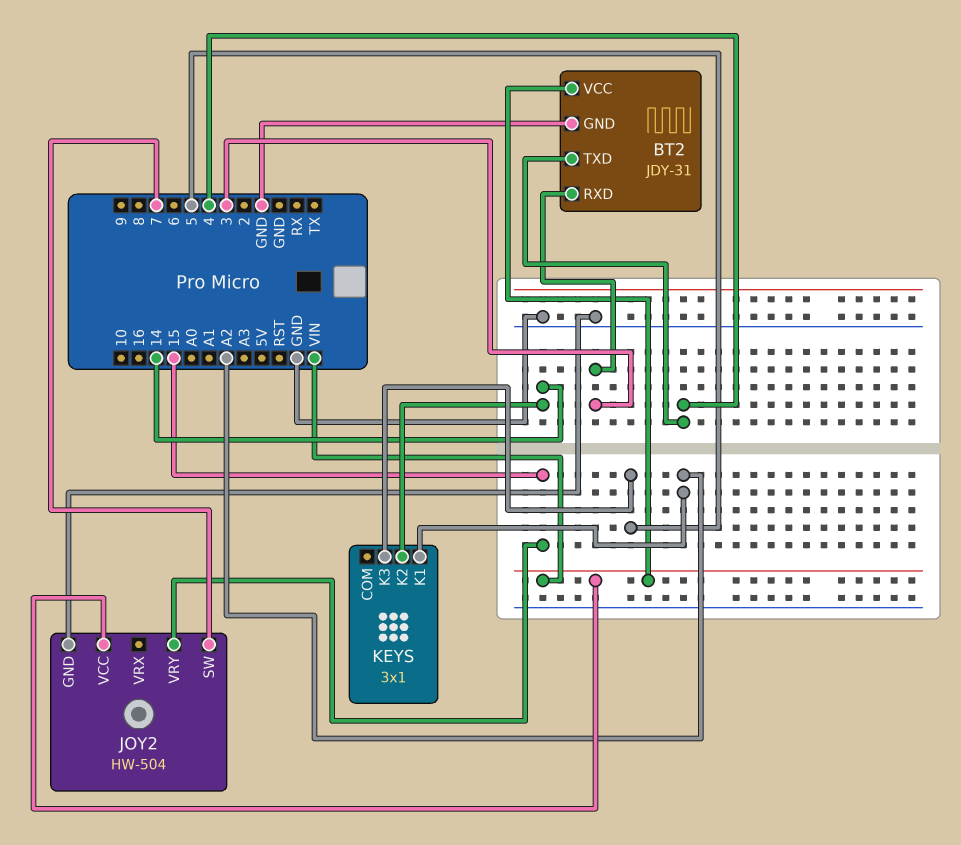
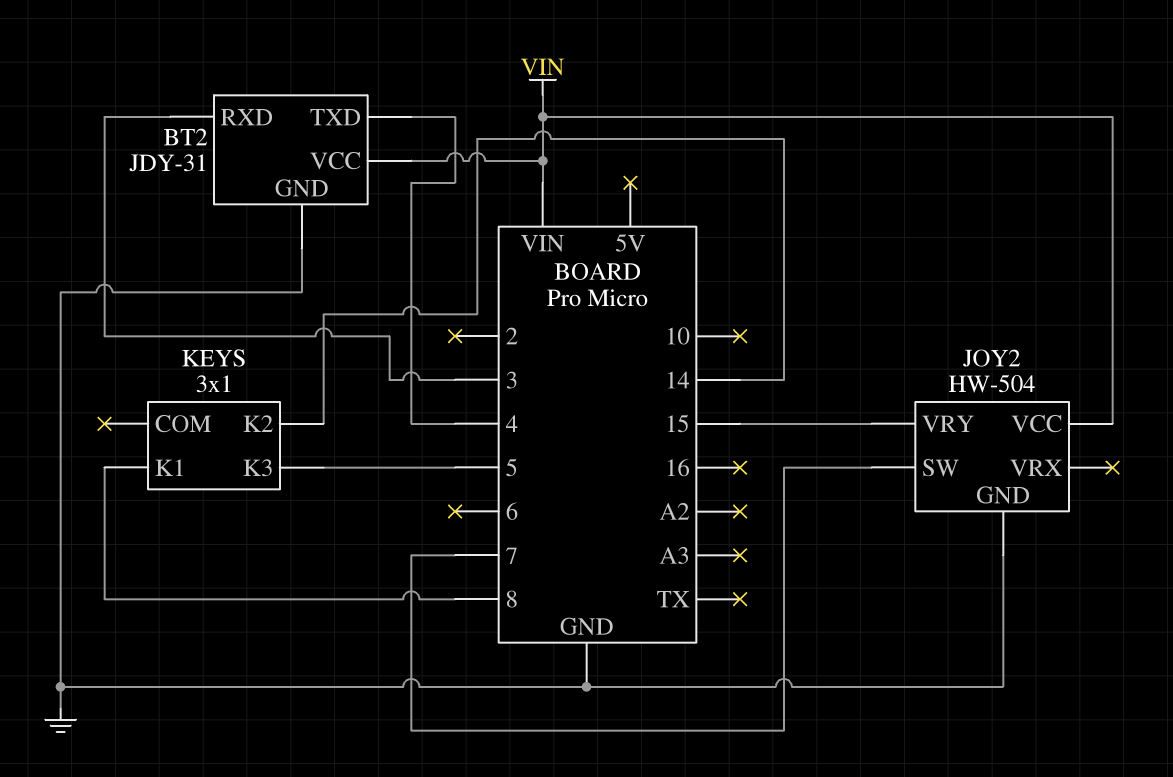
KEYS pin K1: A2 -> 8

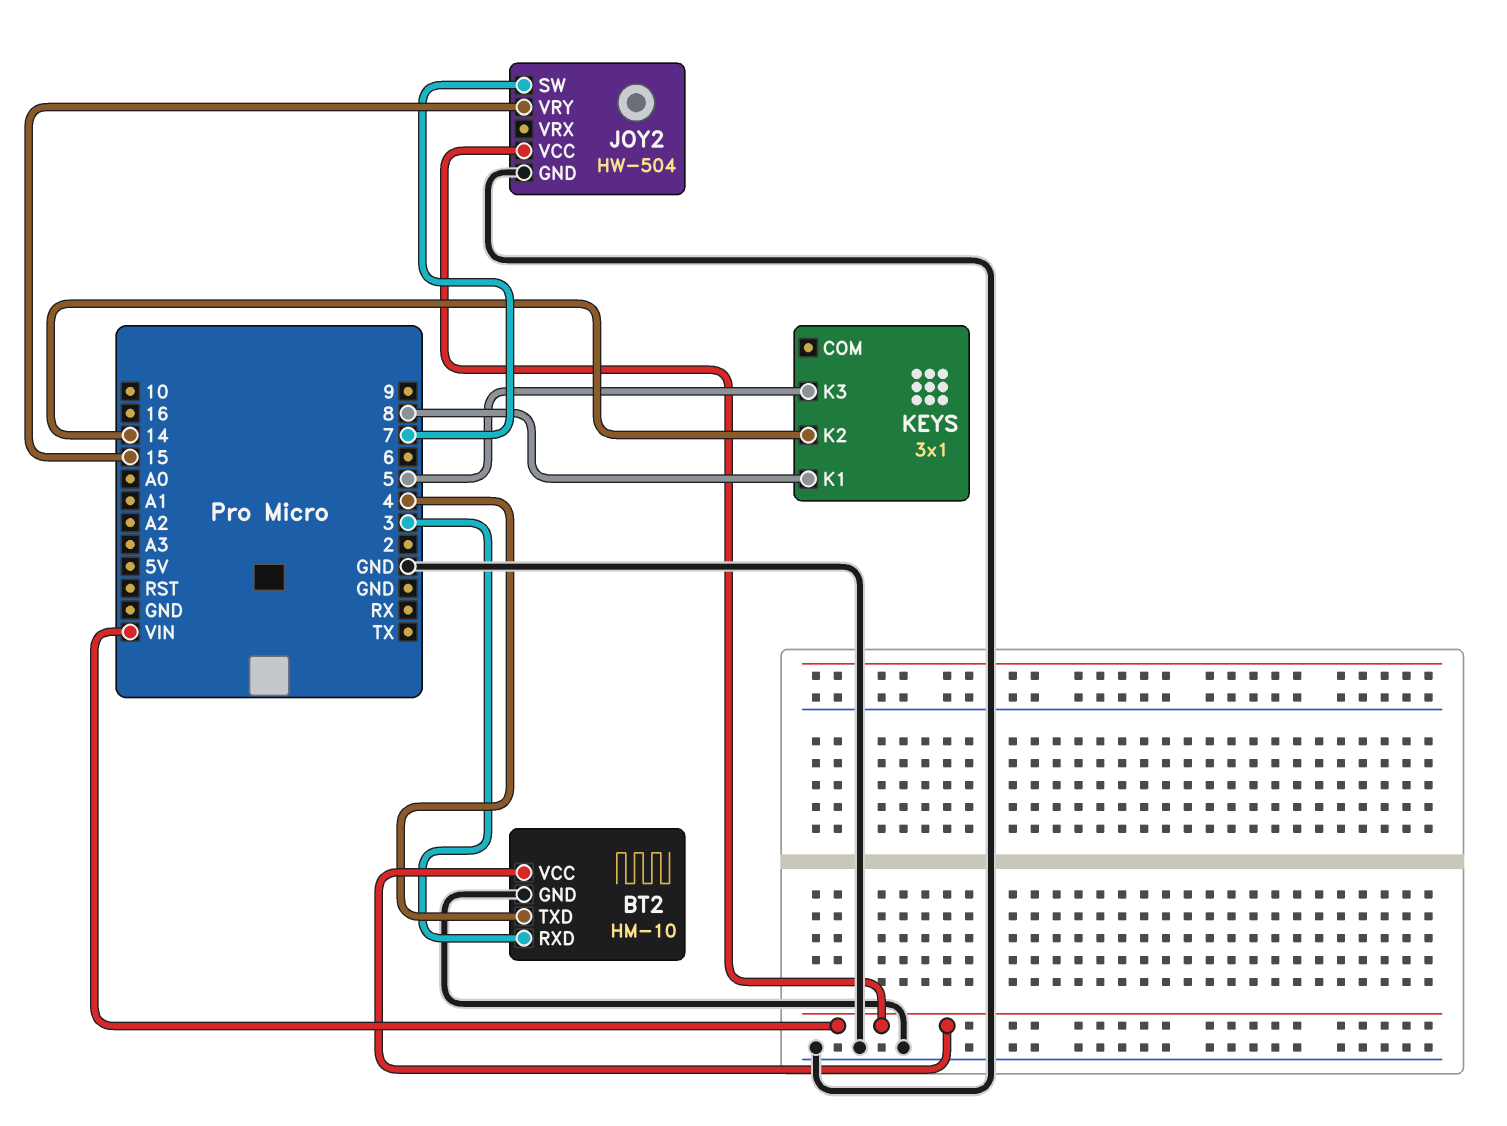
BT2: JDY-31 -> HM-10

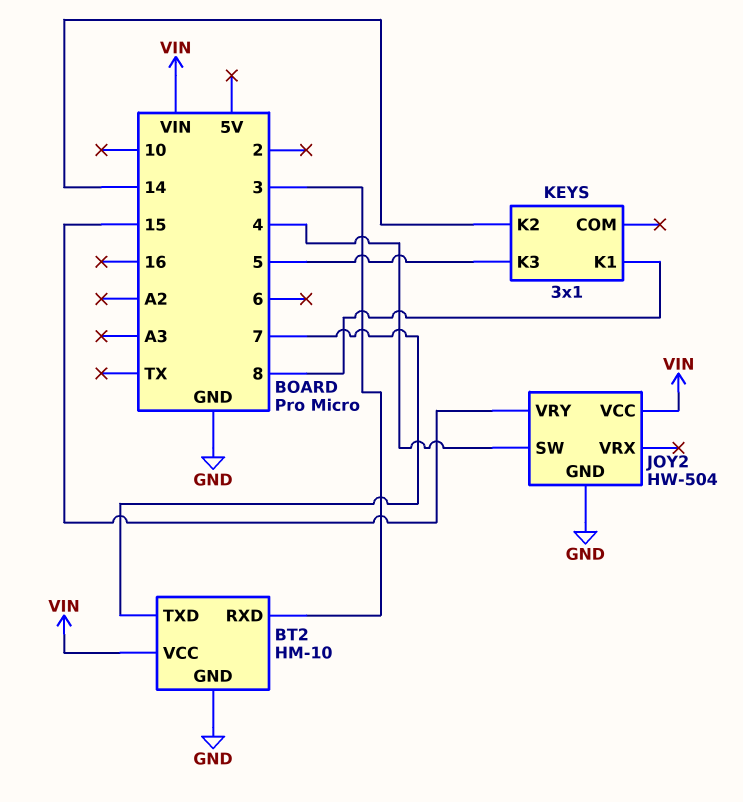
BT2 pin TXD: 4 -> 7
JOY2 pin SW: 7 -> 4

